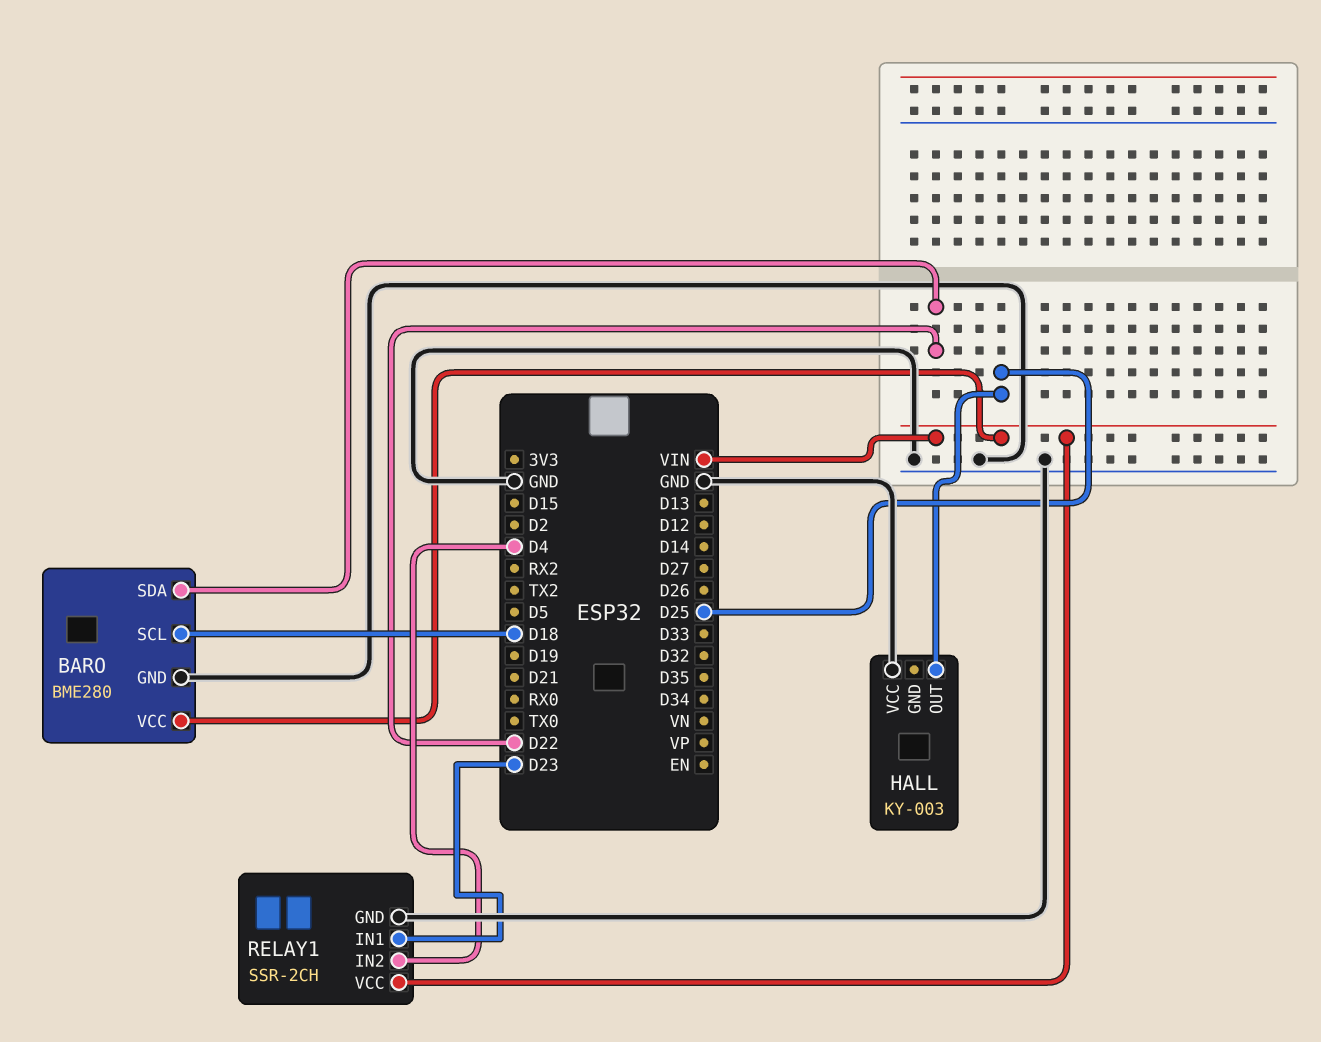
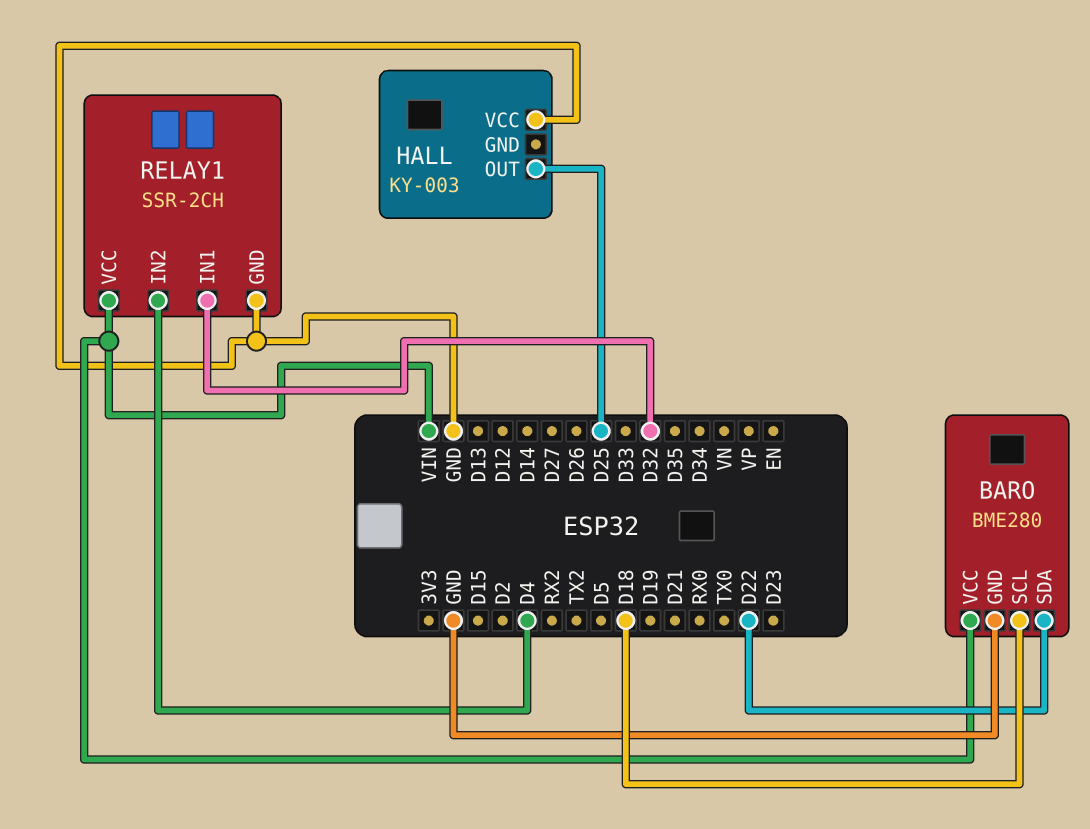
RELAY1 pin IN1: D23 -> D32

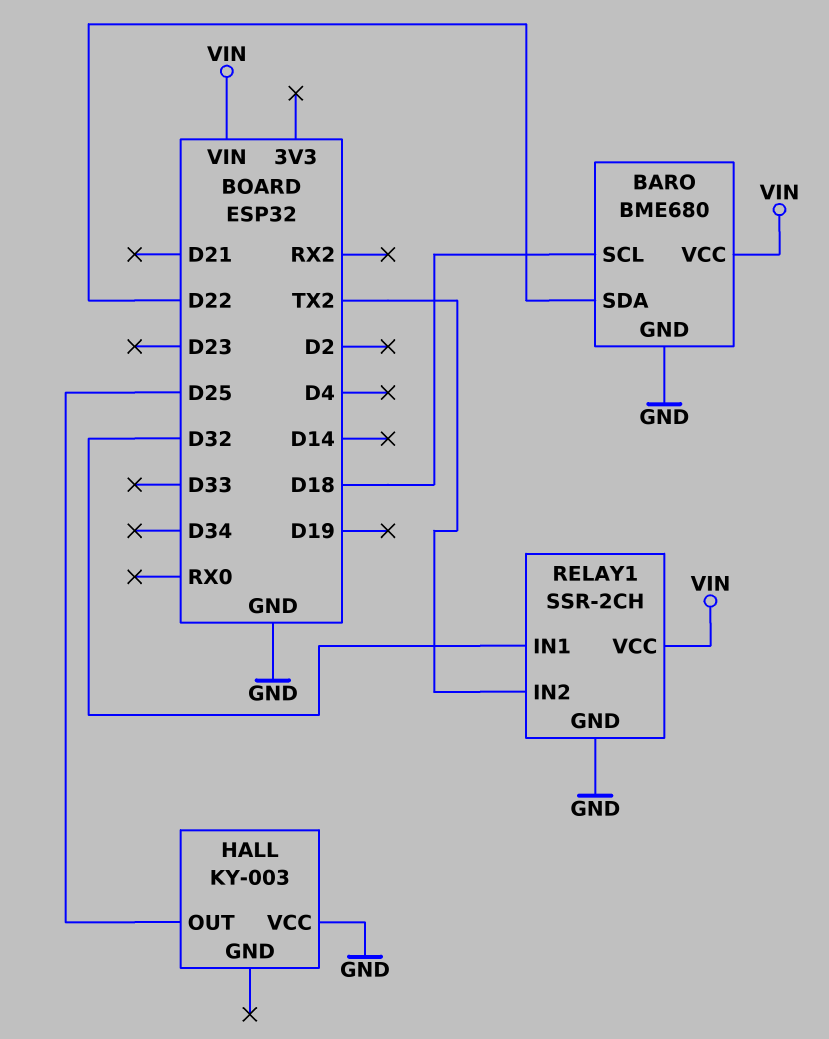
BARO: BME280 -> BME680
RELAY1 pin IN2: D4 -> TX2

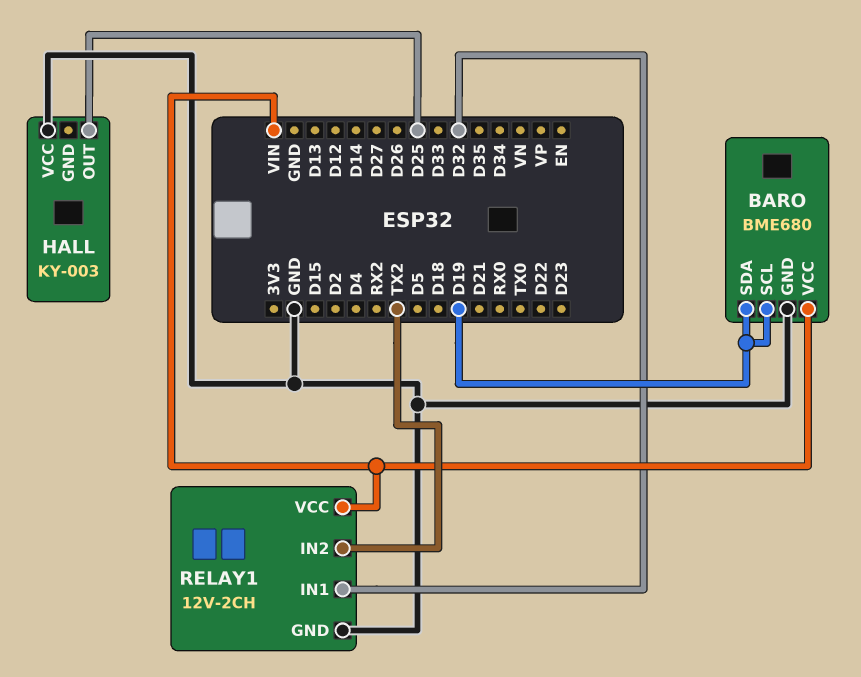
BARO pin SCL: D18 -> D19
BARO pin SDA: D22 -> D19
RELAY1: SSR-2CH -> 12V-2CH

